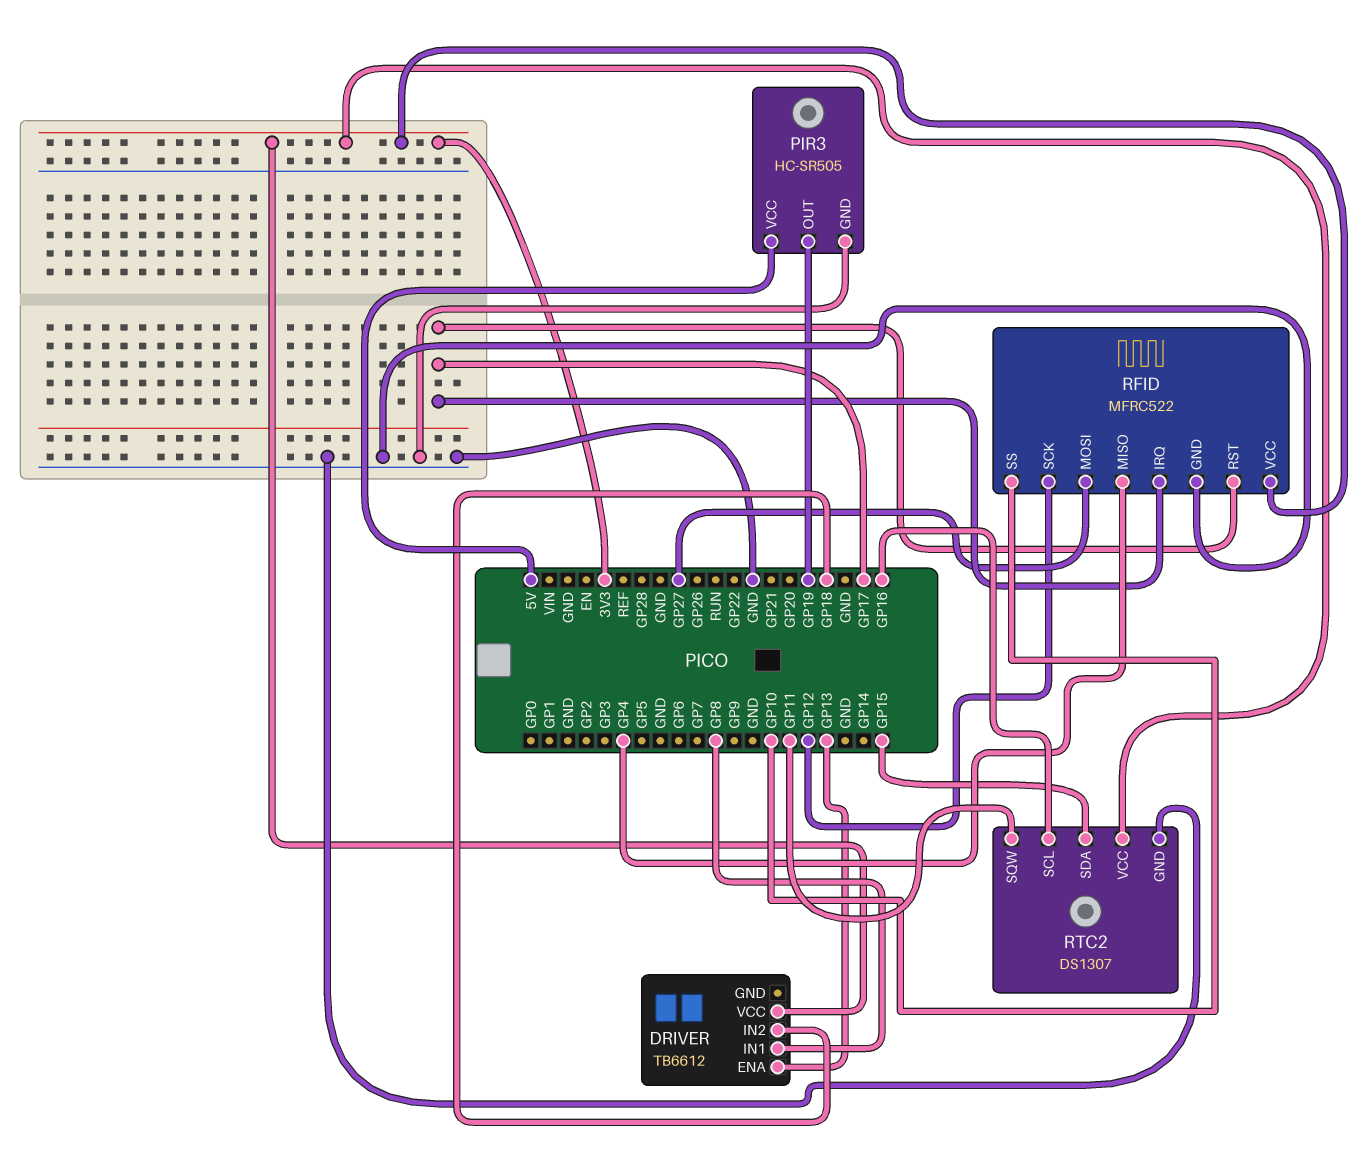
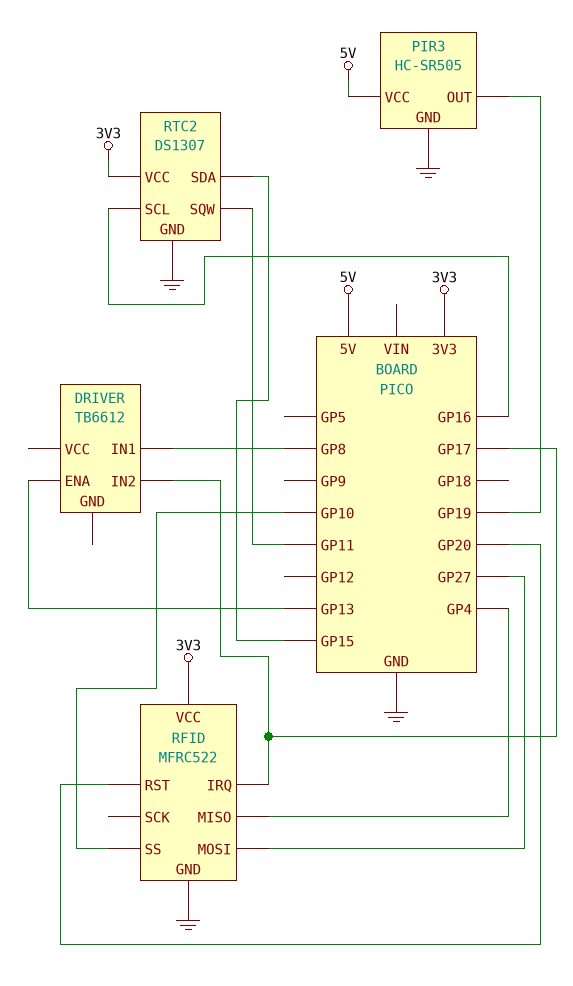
DRIVER pin IN2: GP18 -> GP17
DRIVER pin VCC: 3V3 -> none
RFID pin RST: GP17 -> GP20
RFID pin SCK: GP12 -> none

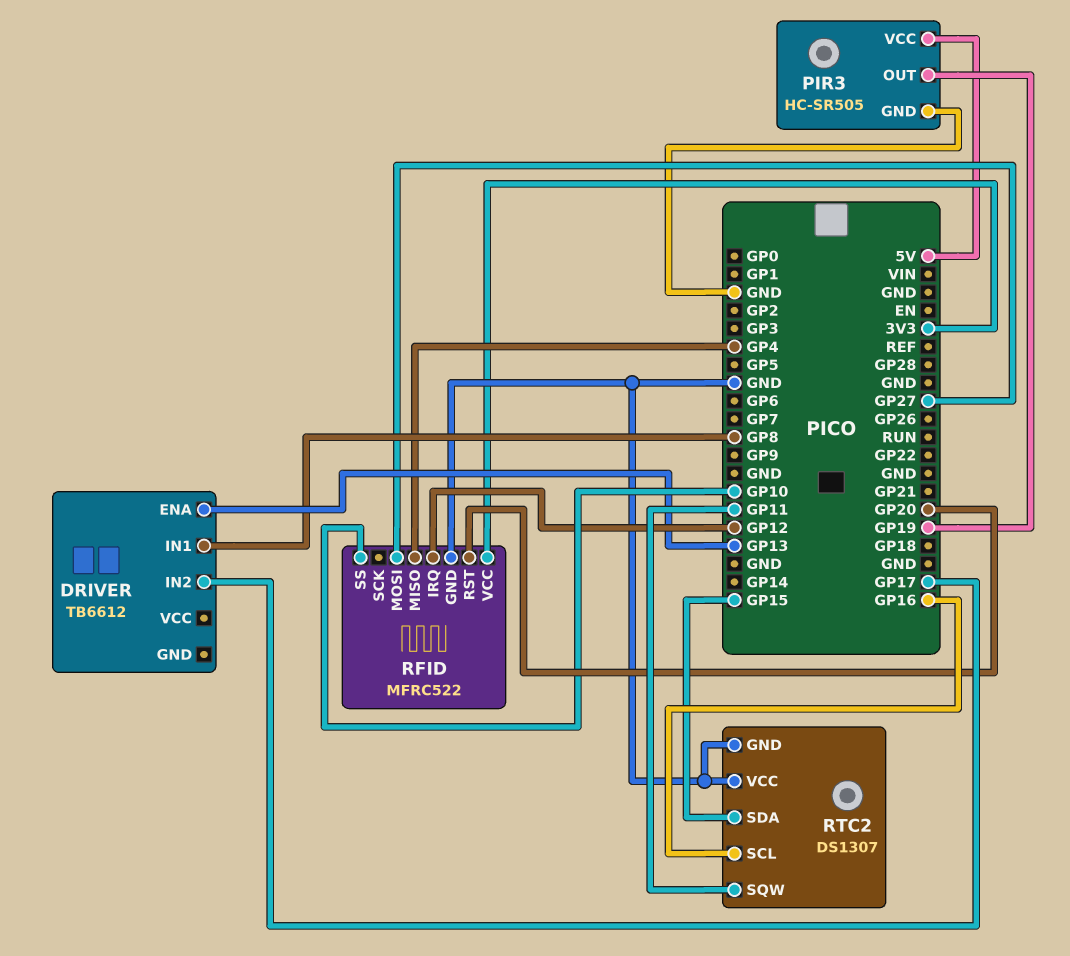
RFID pin IRQ: GP17 -> GP12
RTC2 pin VCC: 3V3 -> GND

